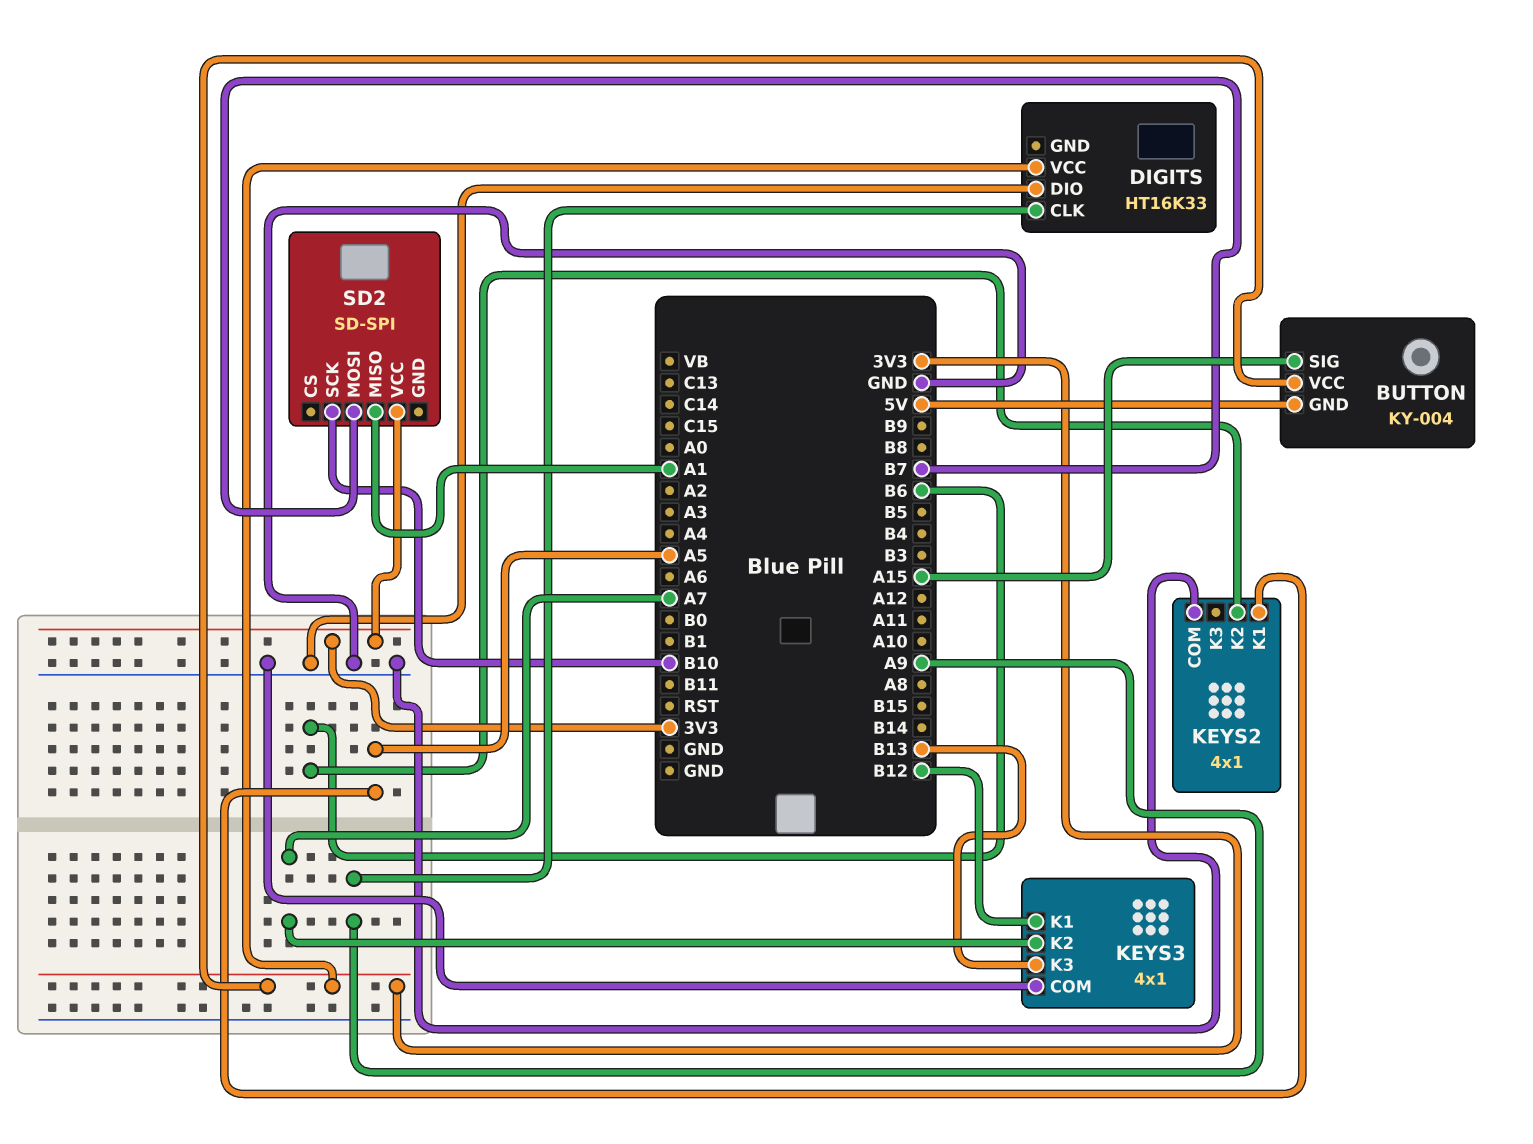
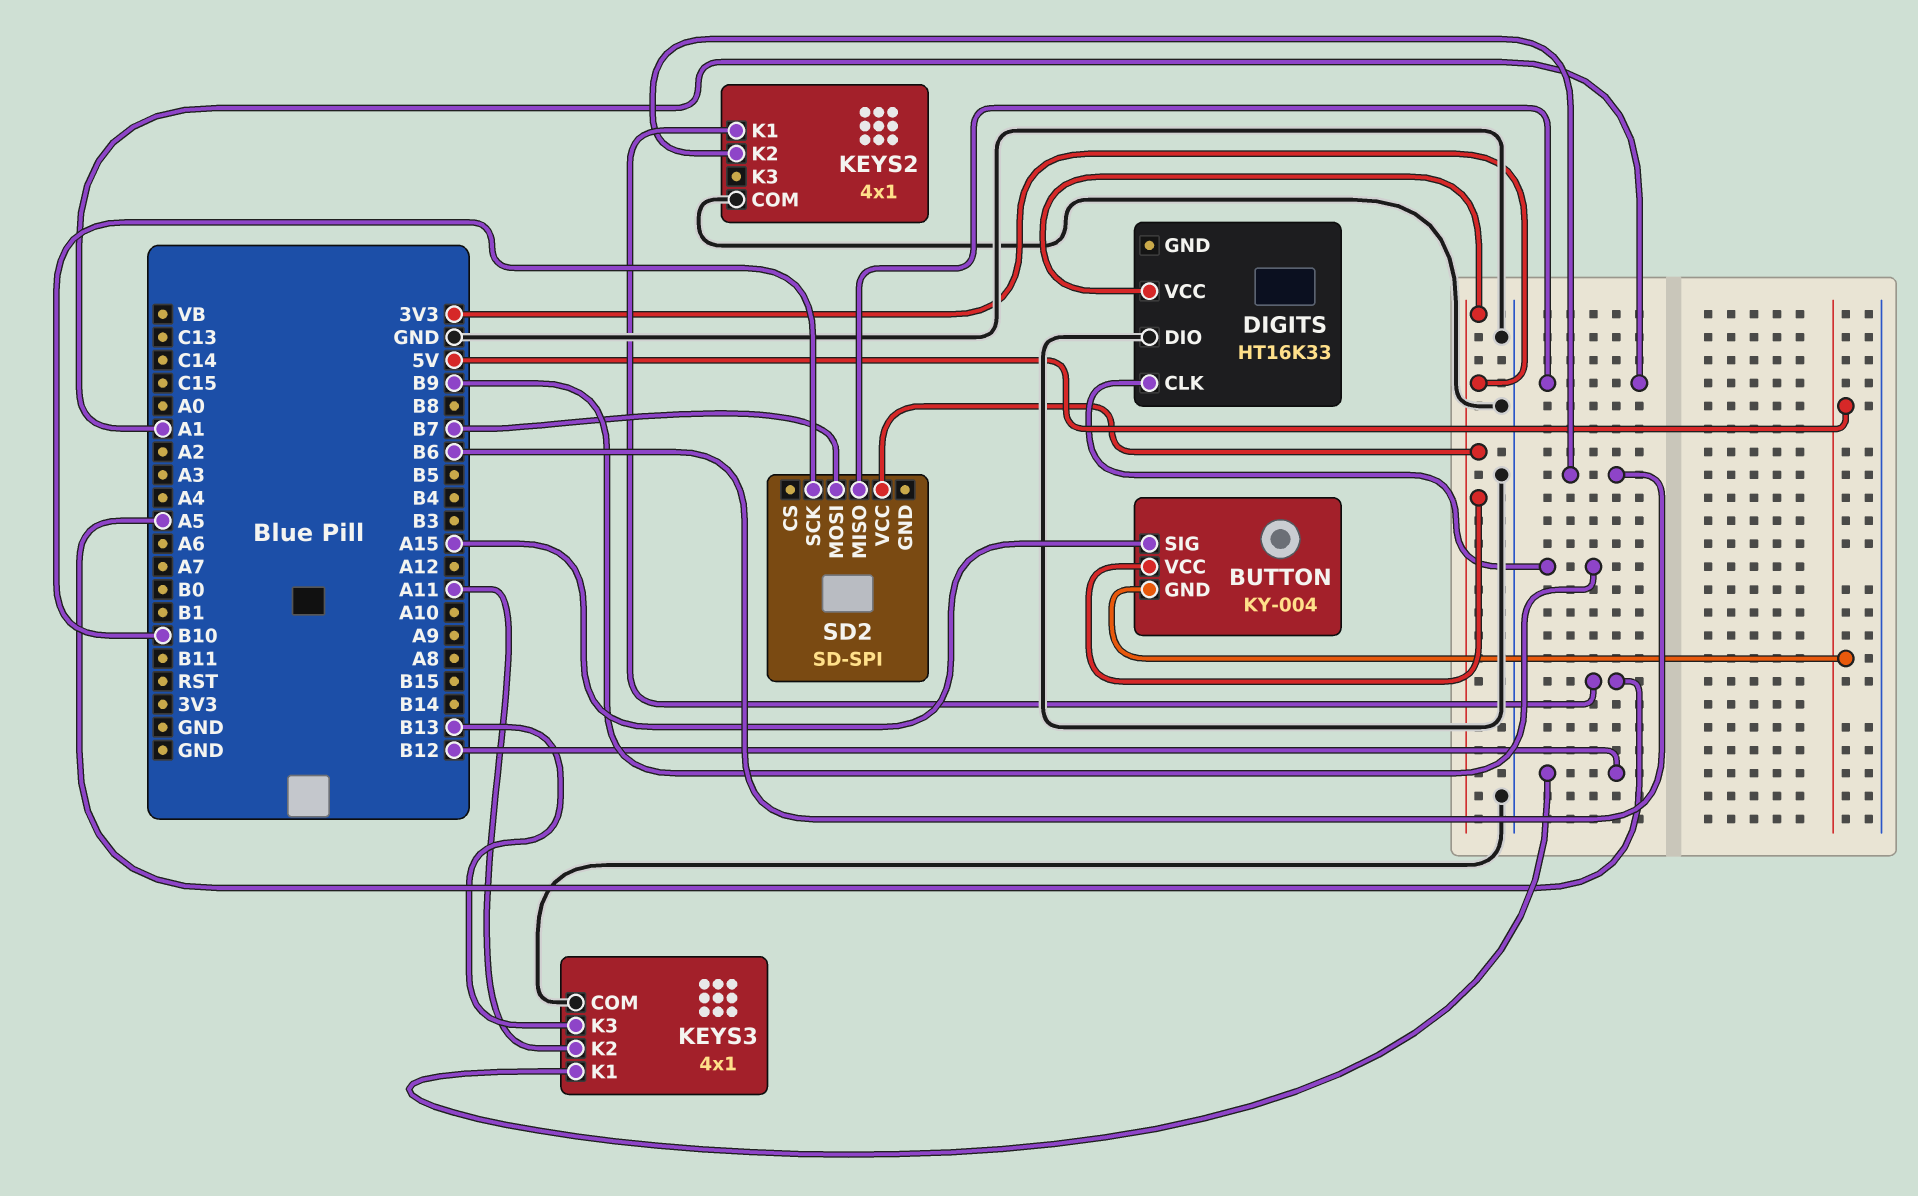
DIGITS pin CLK: A9 -> B9
KEYS3 pin K2: A7 -> A11

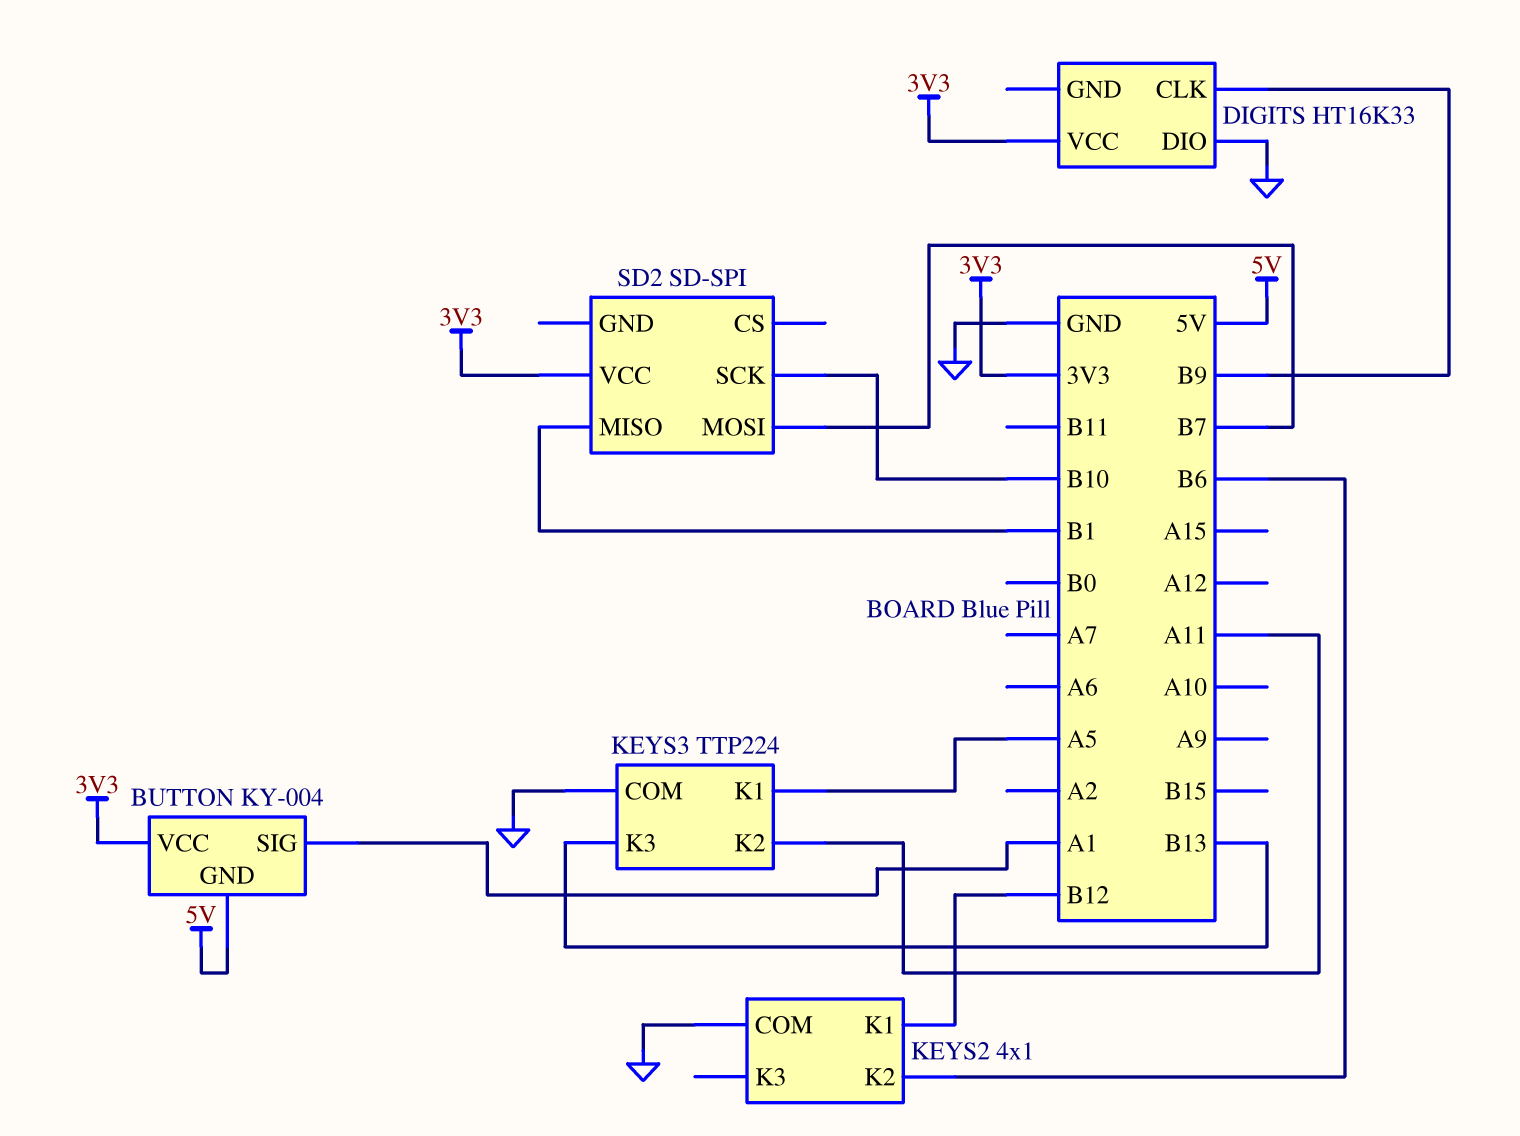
BUTTON pin SIG: A15 -> A1
KEYS2 pin K1: A5 -> B12
KEYS3: 4x1 -> TTP224
KEYS3 pin K1: B12 -> A5
SD2 pin MISO: A1 -> B1

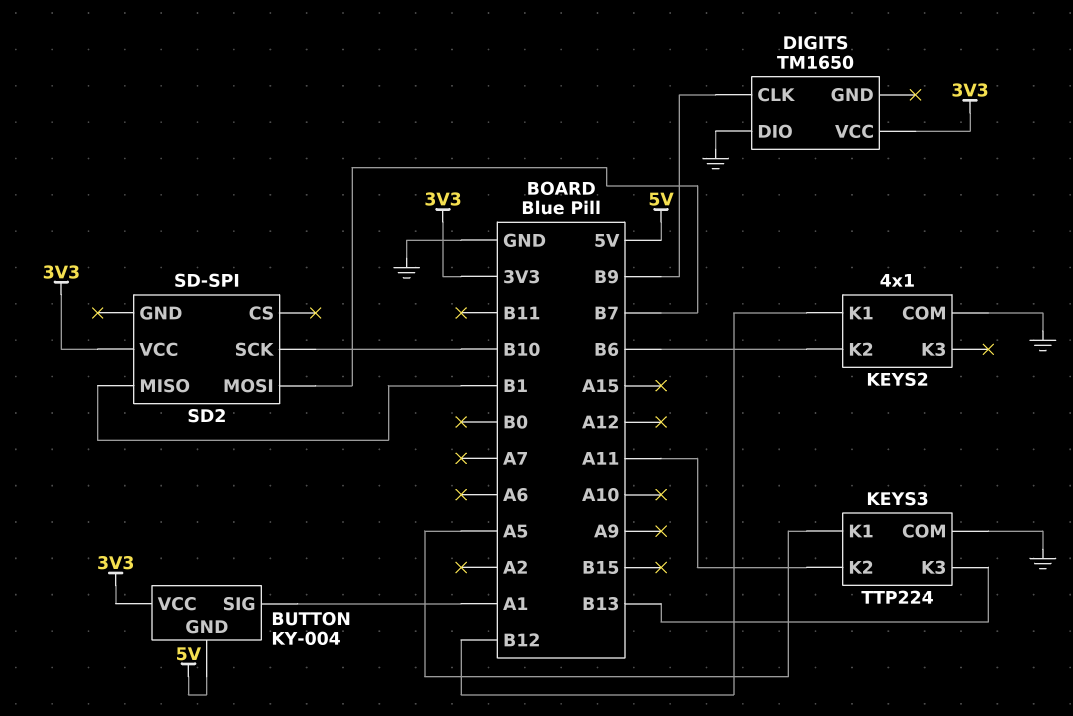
DIGITS: HT16K33 -> TM1650

